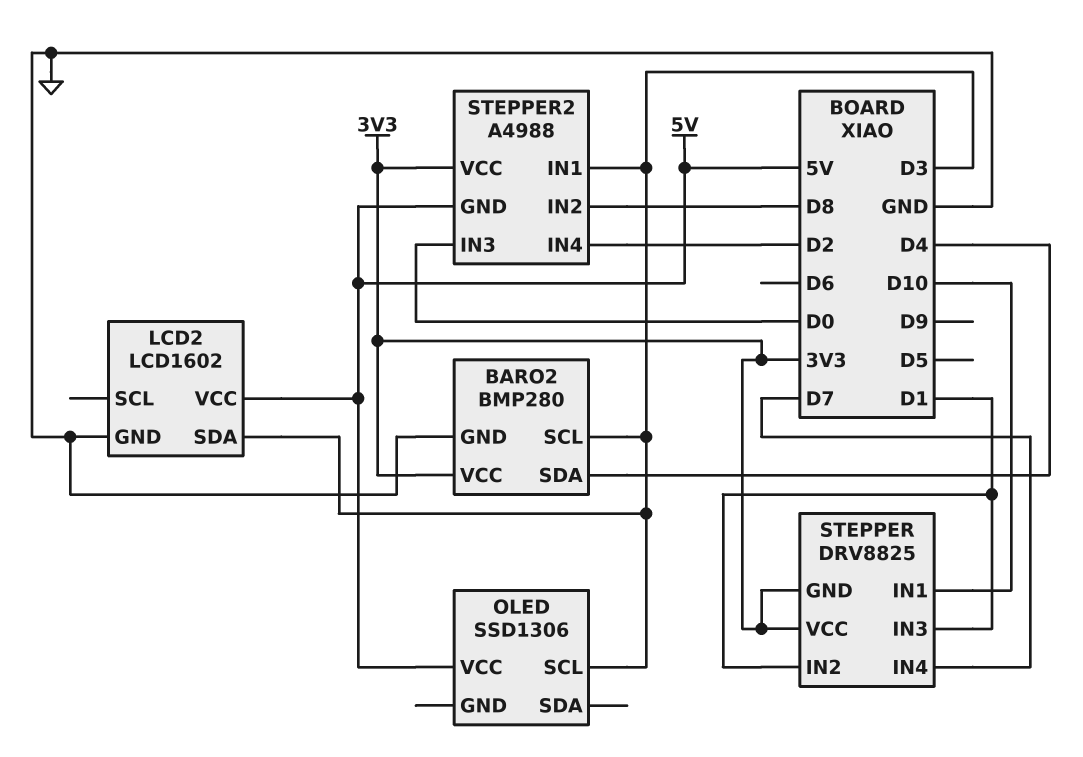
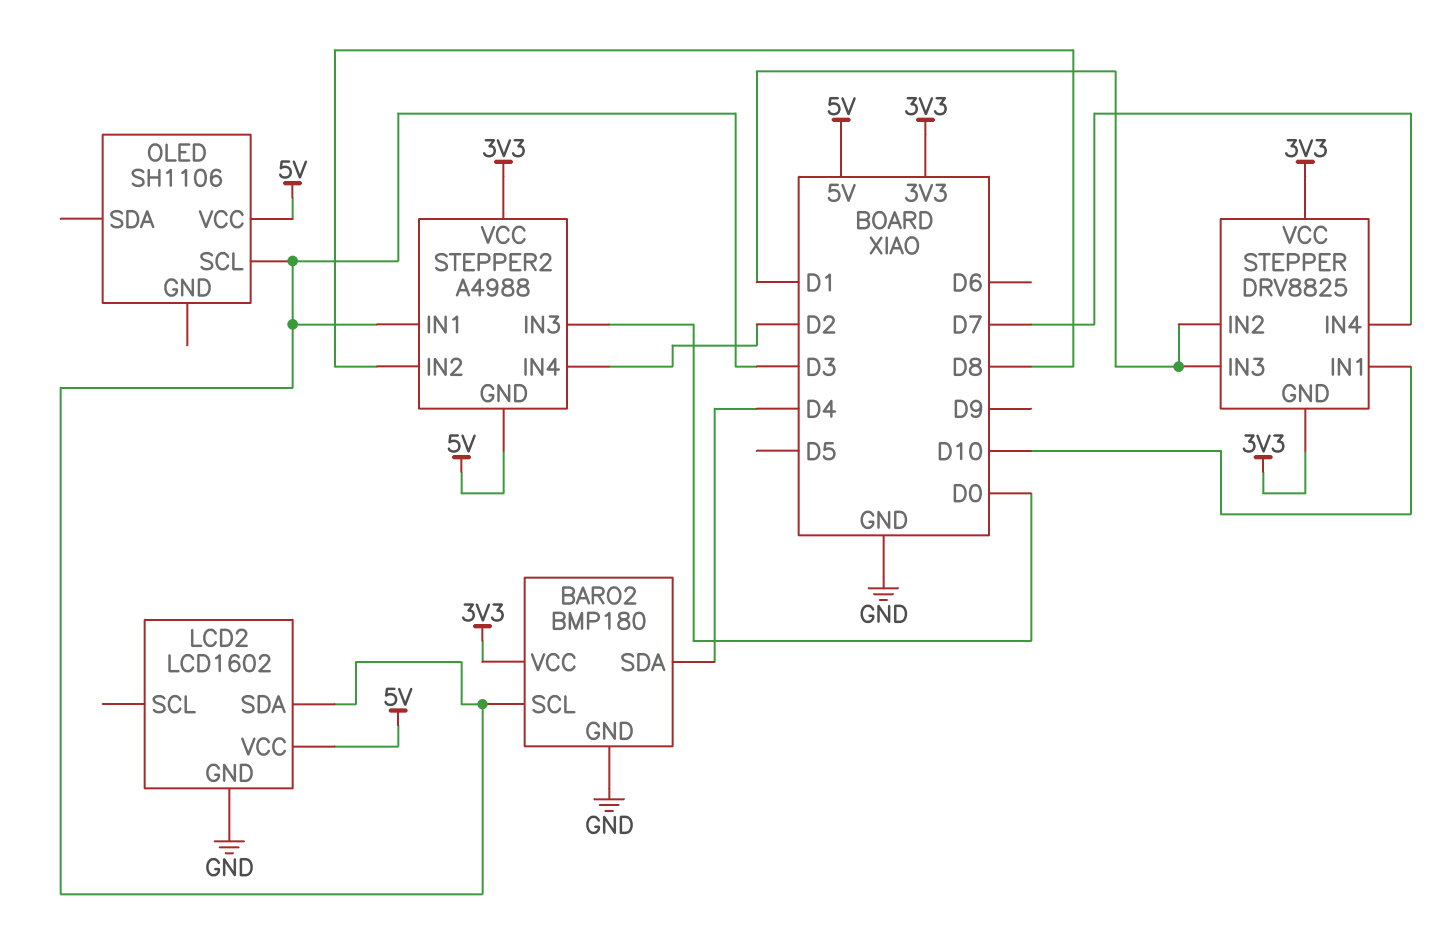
BARO2: BMP280 -> BMP180
OLED: SSD1306 -> SH1106

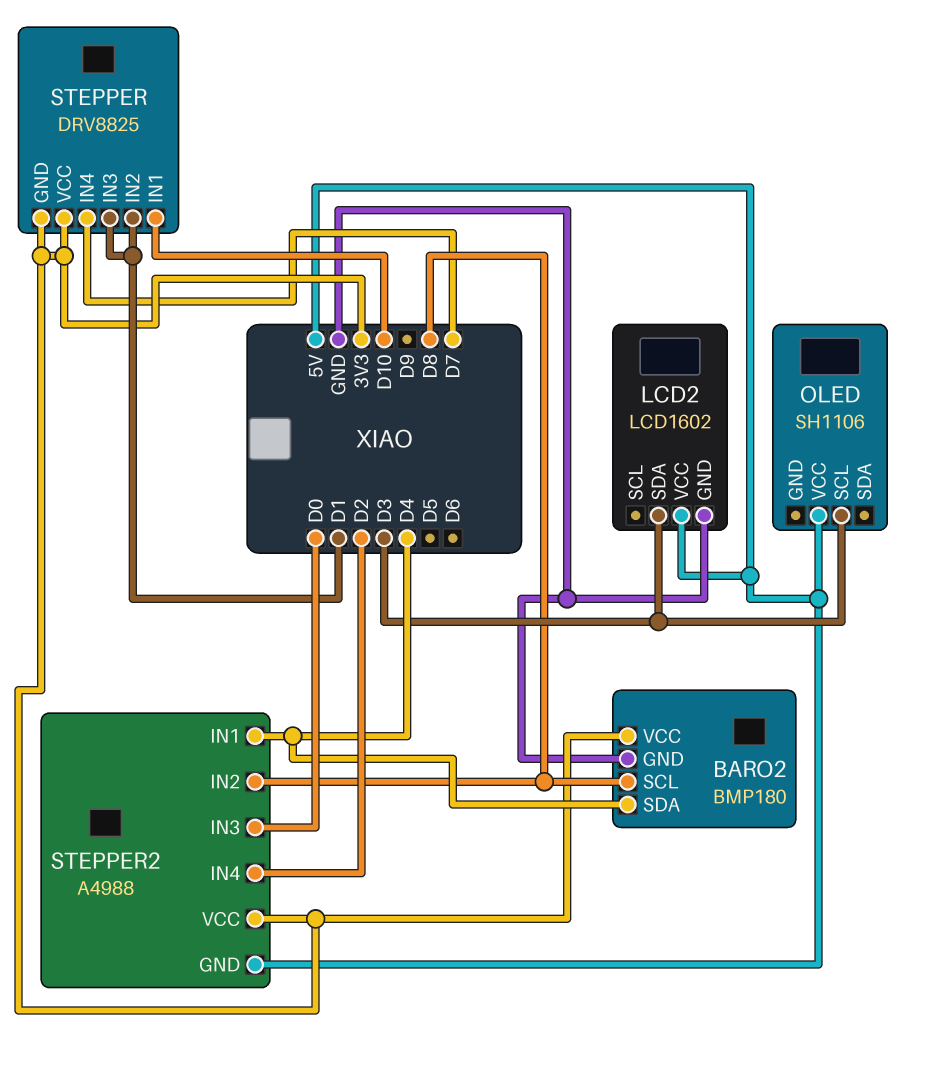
BARO2 pin SCL: D3 -> D8
STEPPER2 pin IN1: D3 -> D4

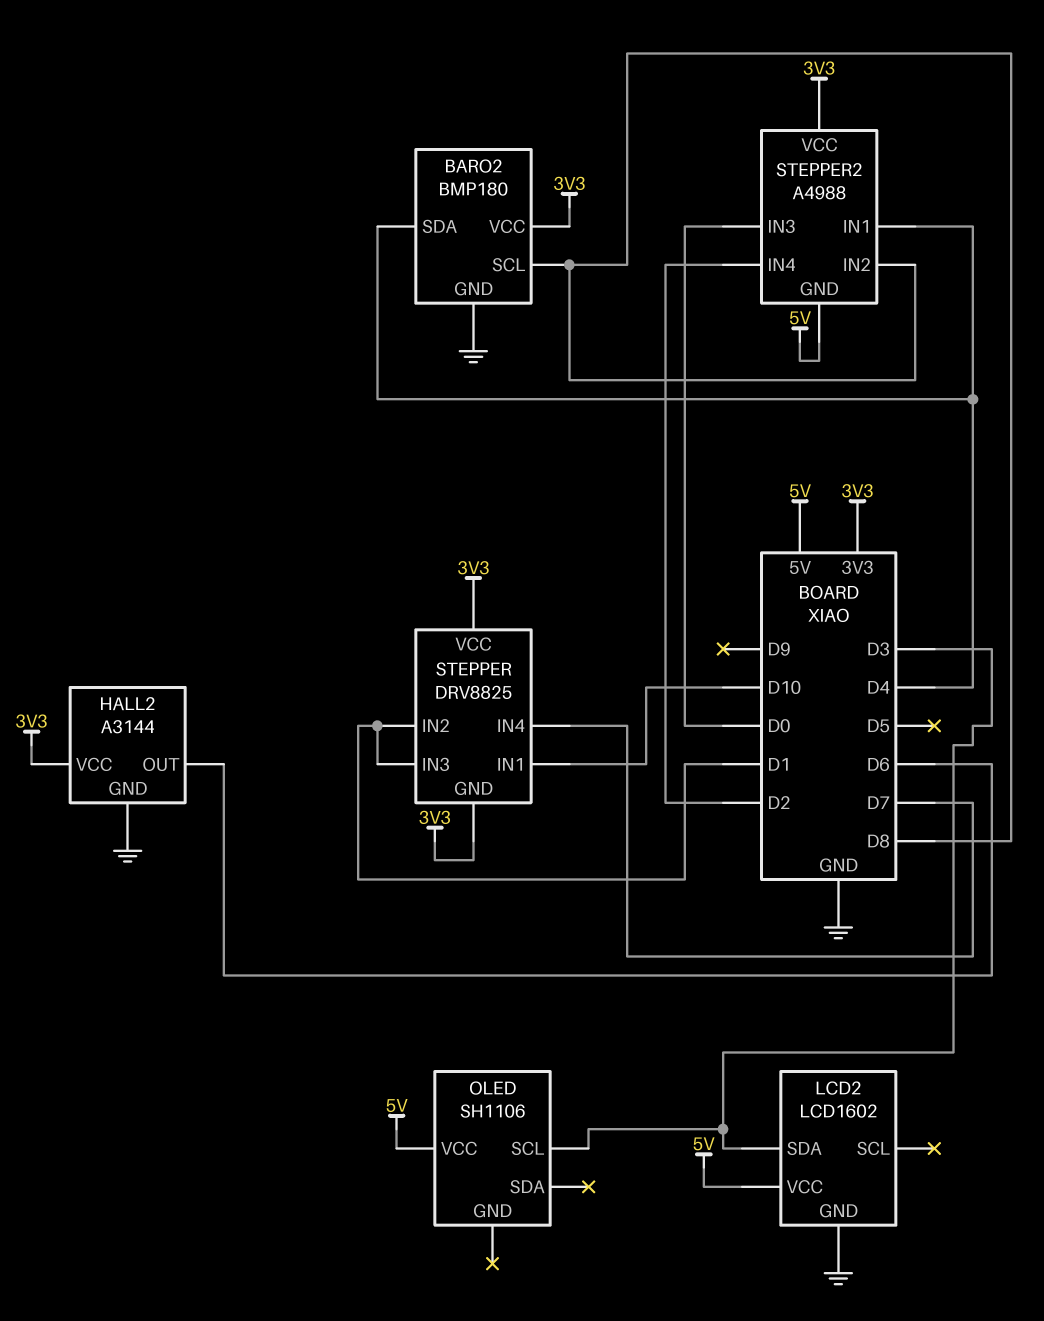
HALL2: none -> A3144
HALL2 pin GND: none -> GND
HALL2 pin OUT: none -> D6
HALL2 pin VCC: none -> 3V3

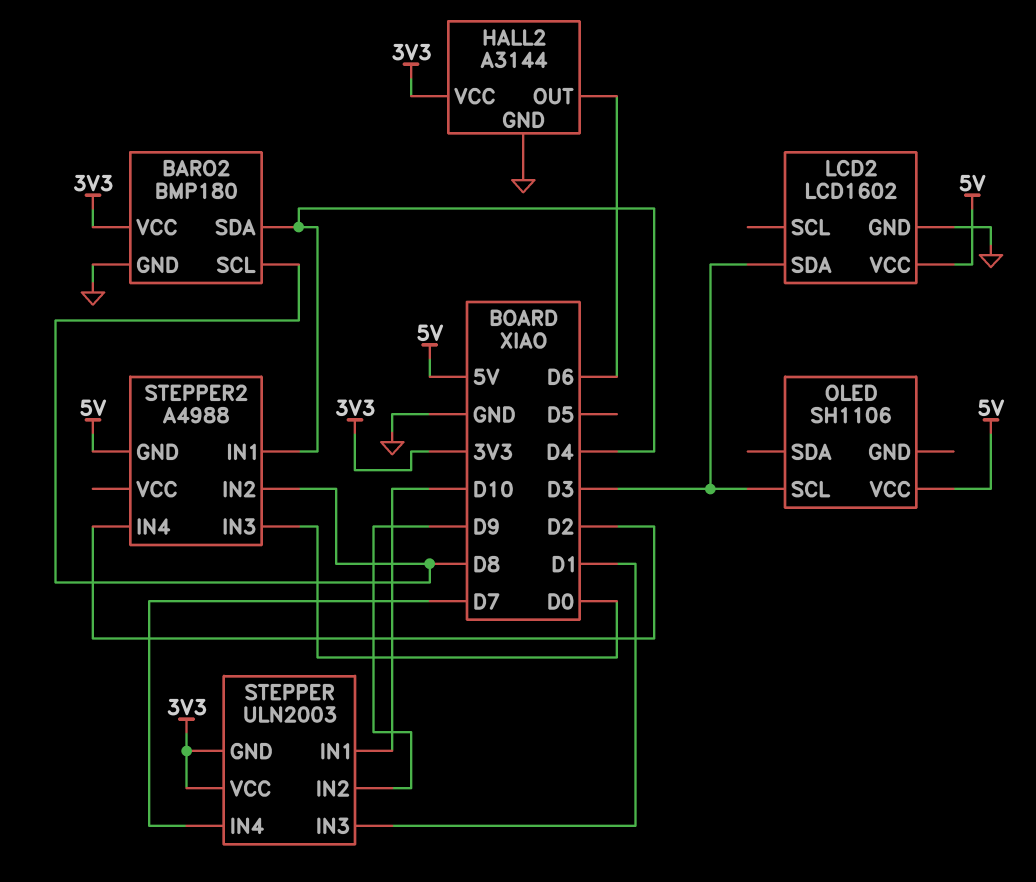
STEPPER: DRV8825 -> ULN2003
STEPPER pin IN2: D1 -> D9
STEPPER2 pin VCC: 3V3 -> none

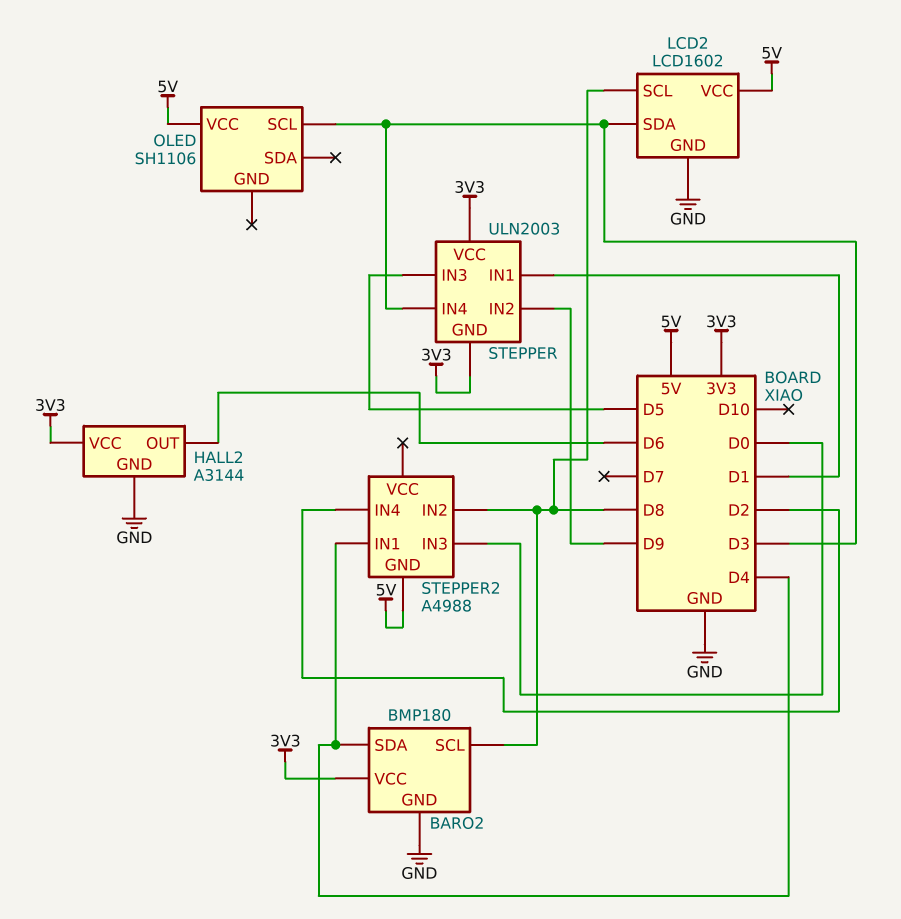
LCD2 pin SCL: none -> D8
STEPPER pin IN1: D10 -> D1
STEPPER pin IN3: D1 -> D5
STEPPER pin IN4: D7 -> D3

